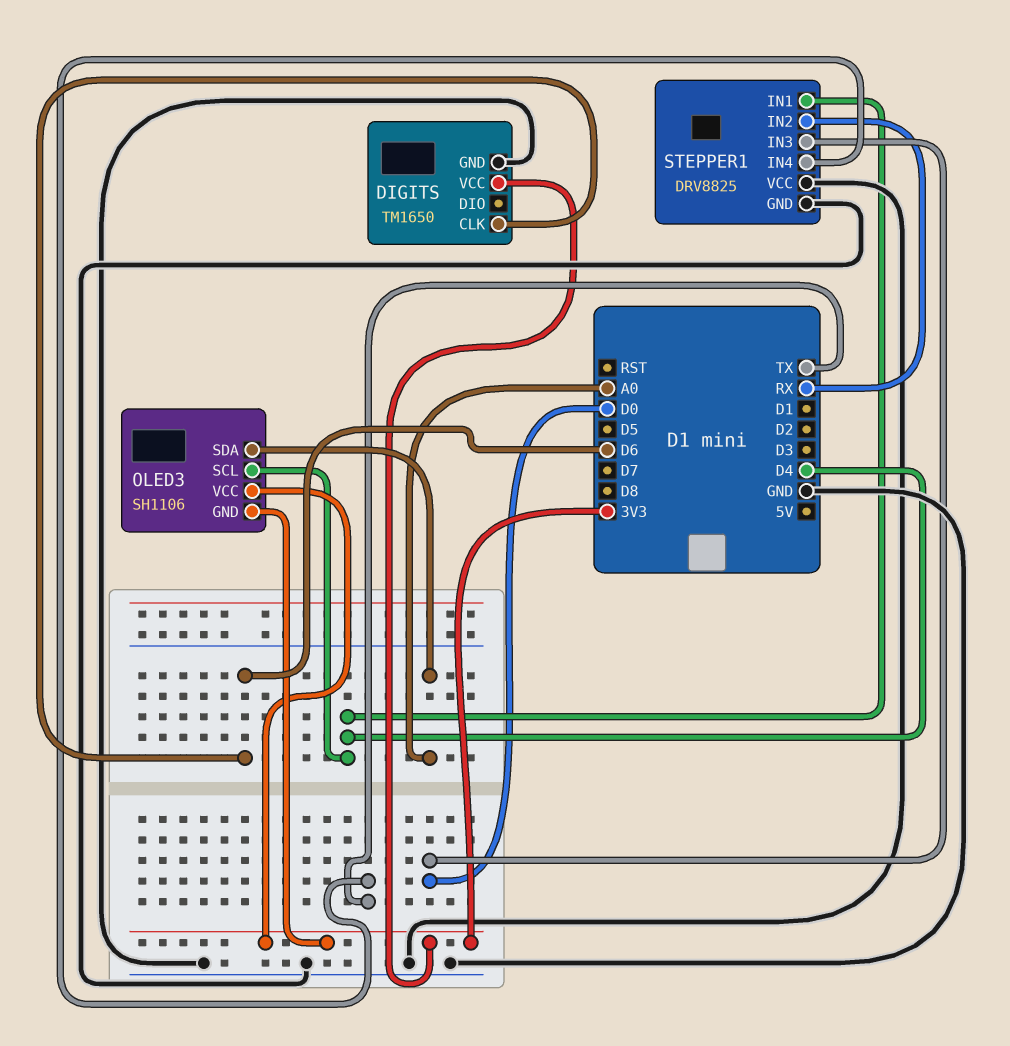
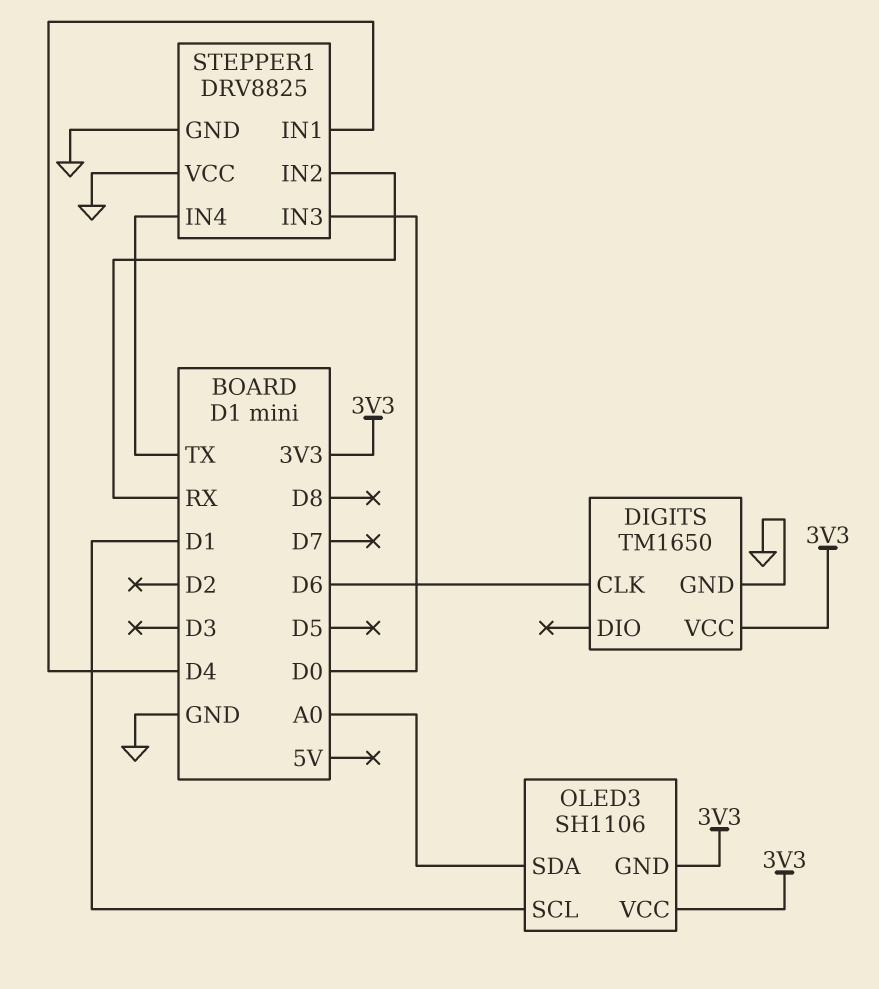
OLED3 pin SCL: D4 -> D1

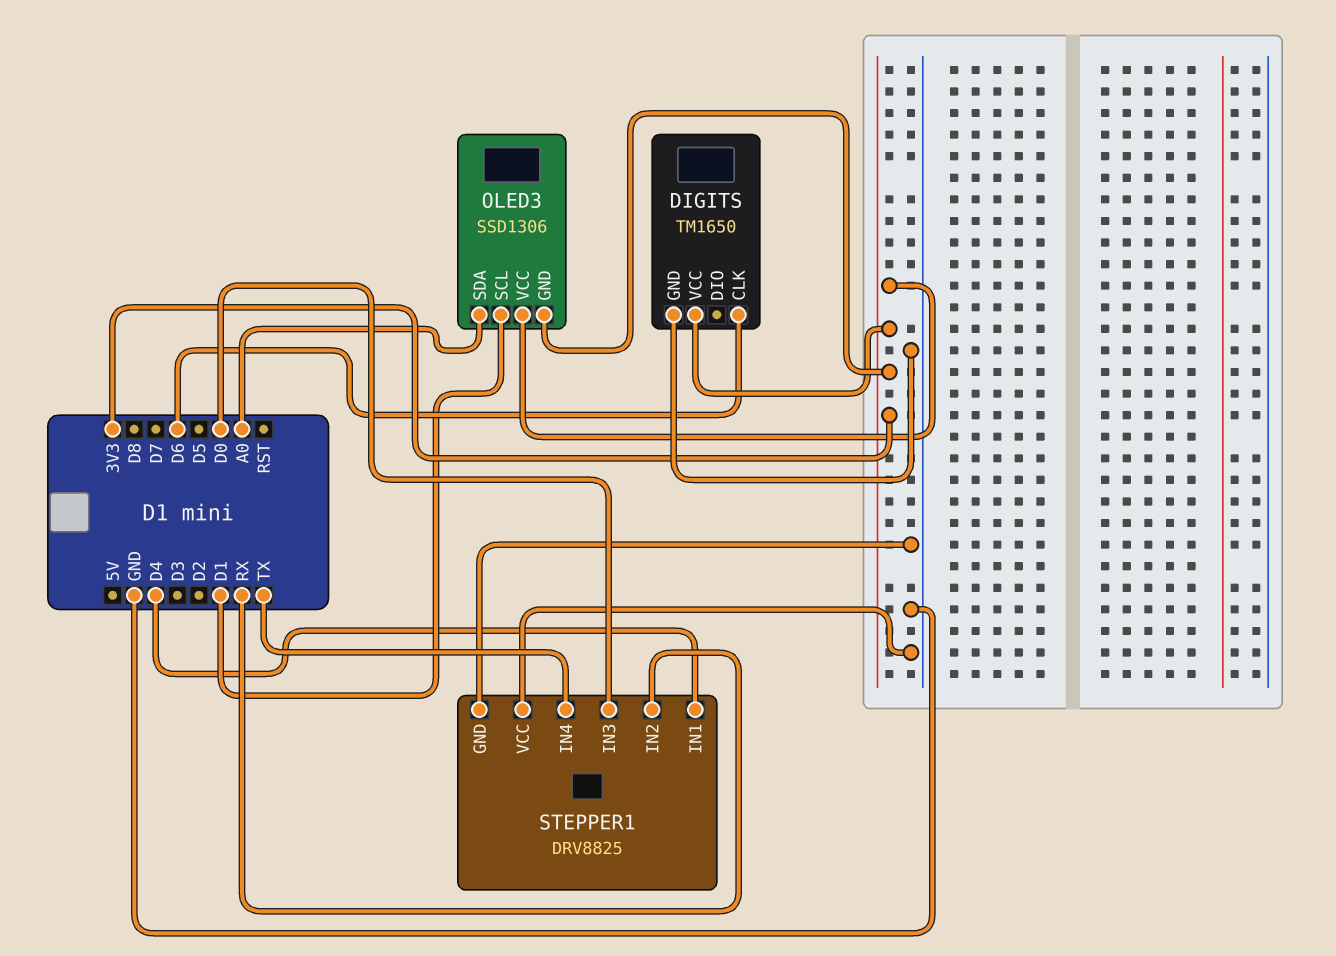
OLED3: SH1106 -> SSD1306

